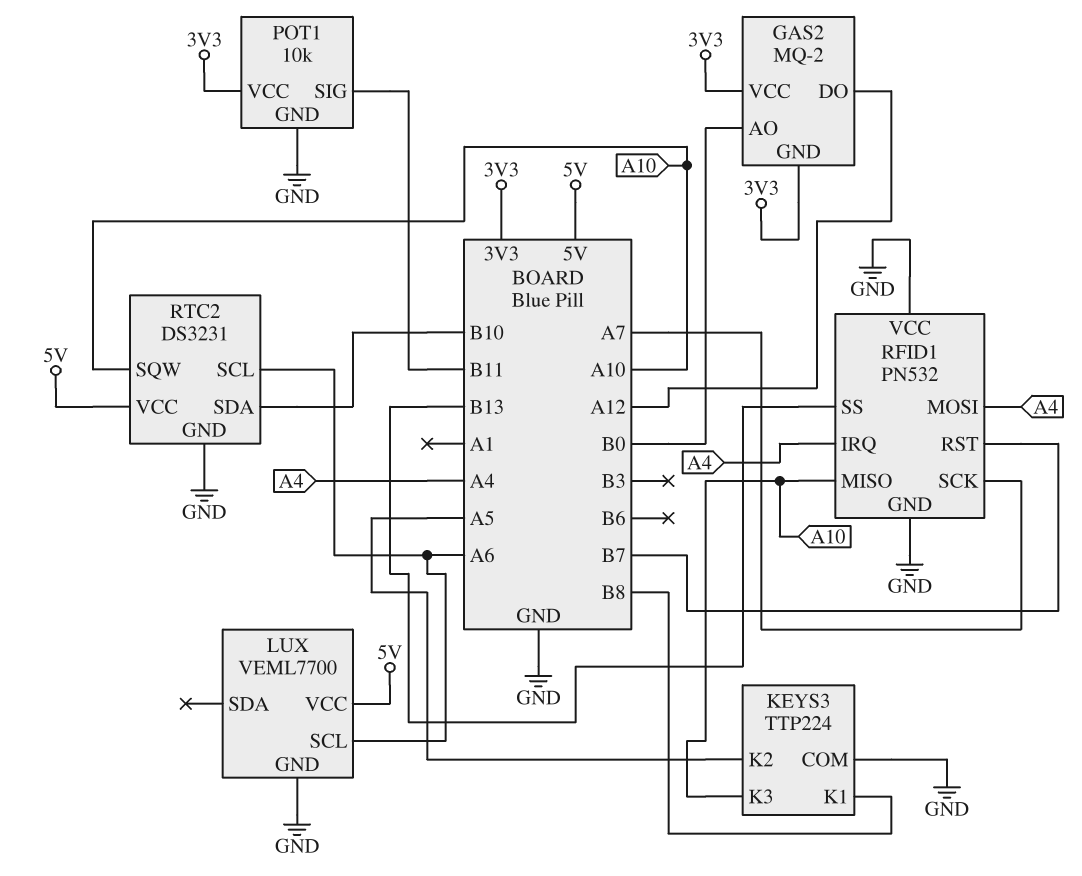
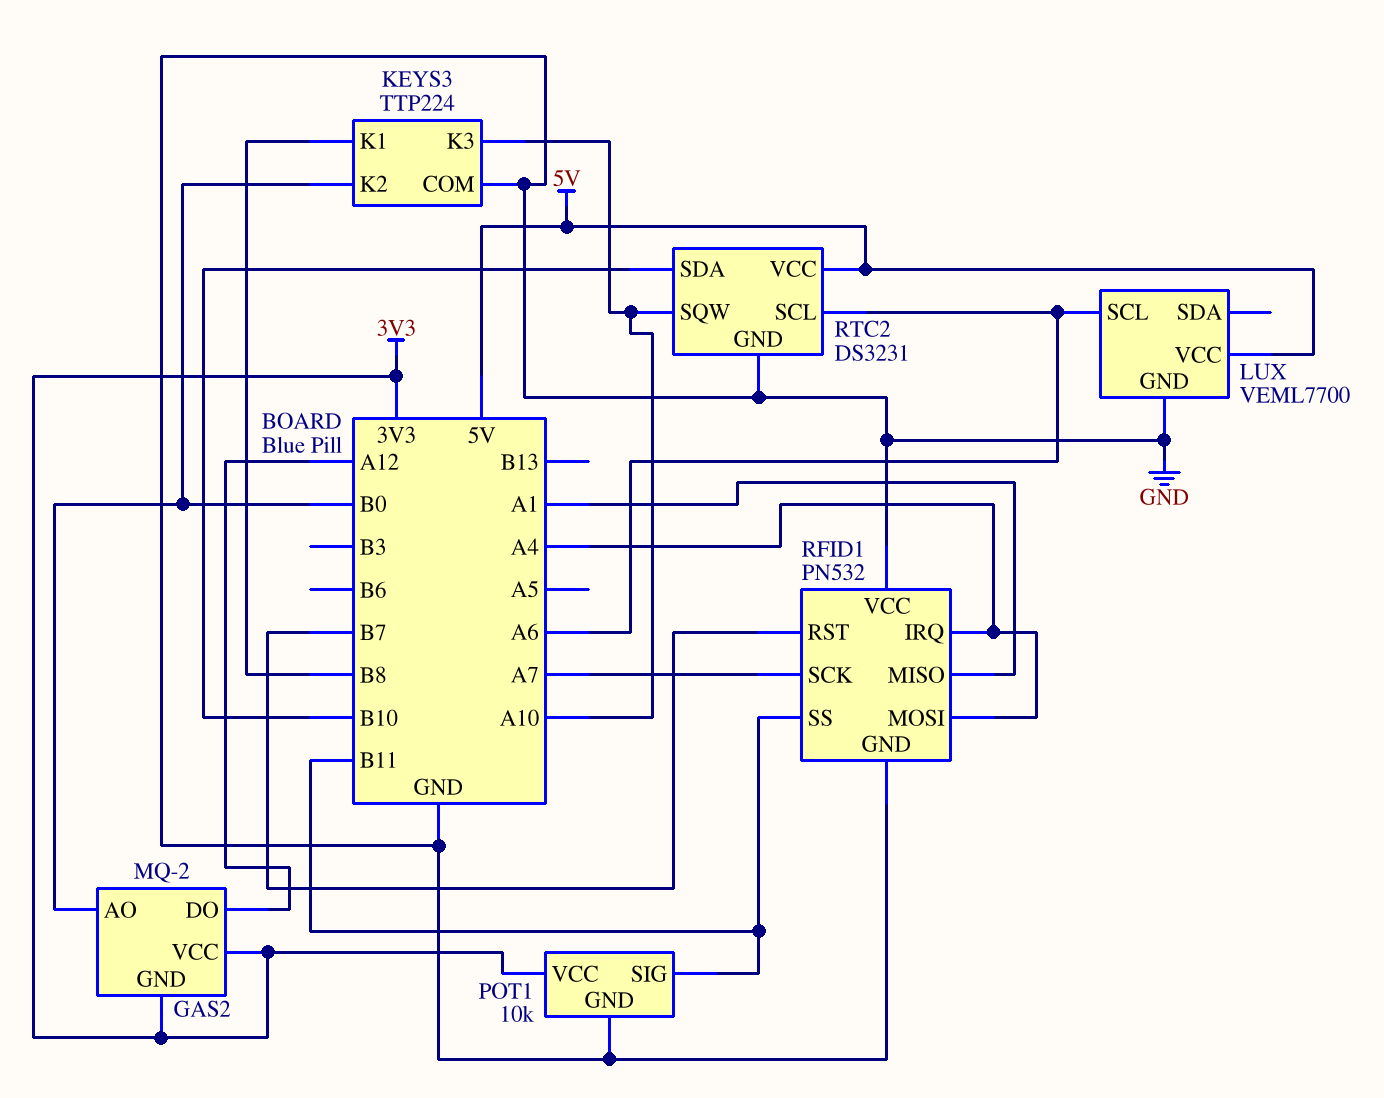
KEYS3 pin K2: A5 -> B0
RFID1 pin MISO: A10 -> A1
RFID1 pin SS: B13 -> B11

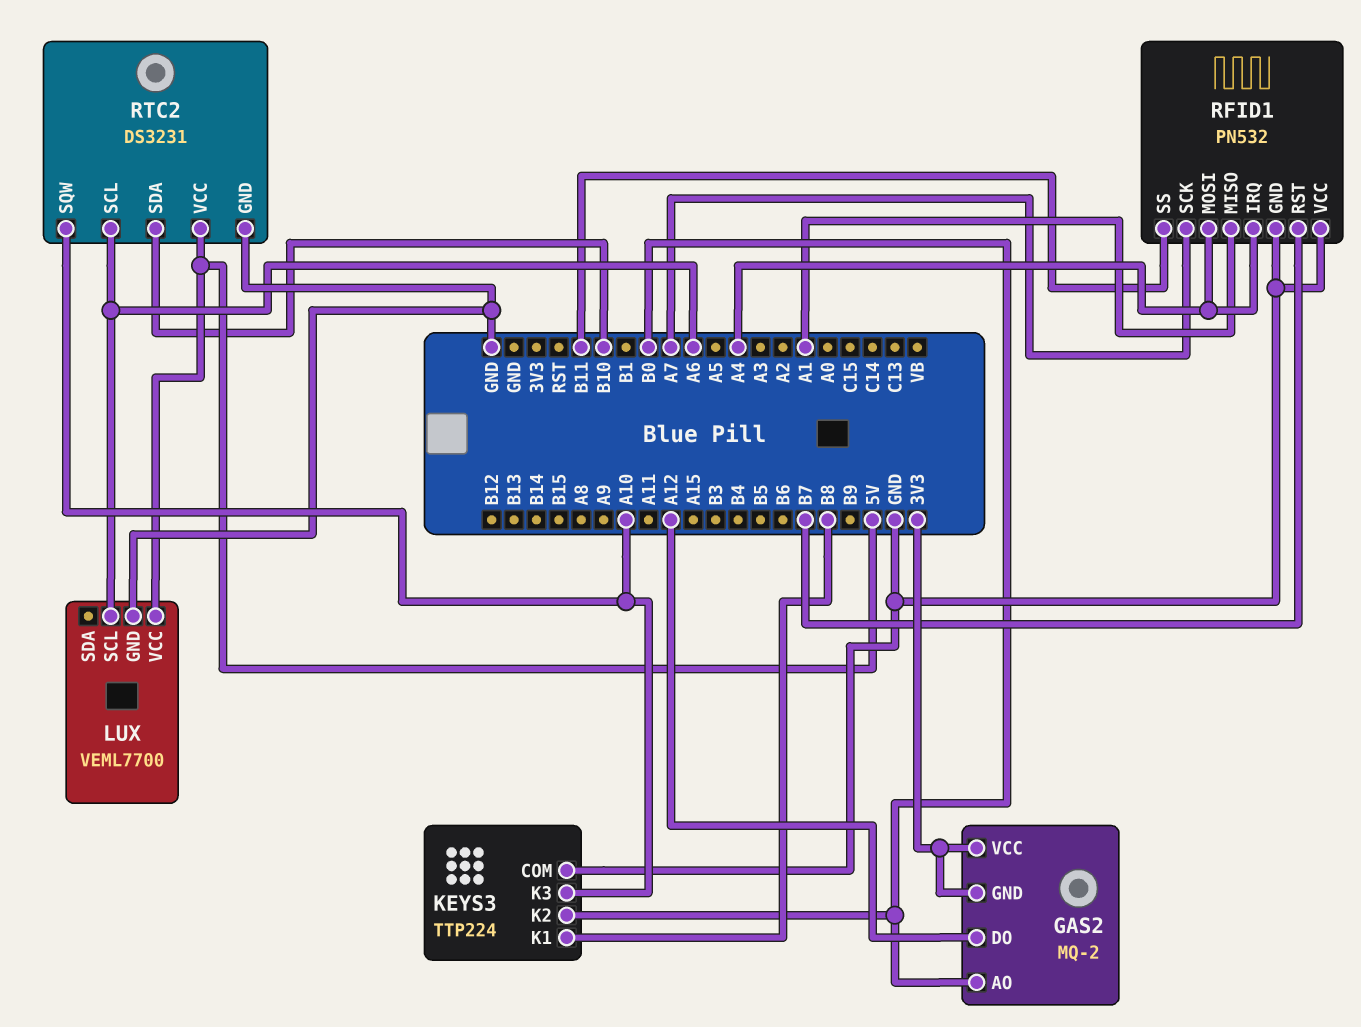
POT1: 10k -> none
POT1 pin GND: GND -> none
POT1 pin SIG: B11 -> none
POT1 pin VCC: 3V3 -> none

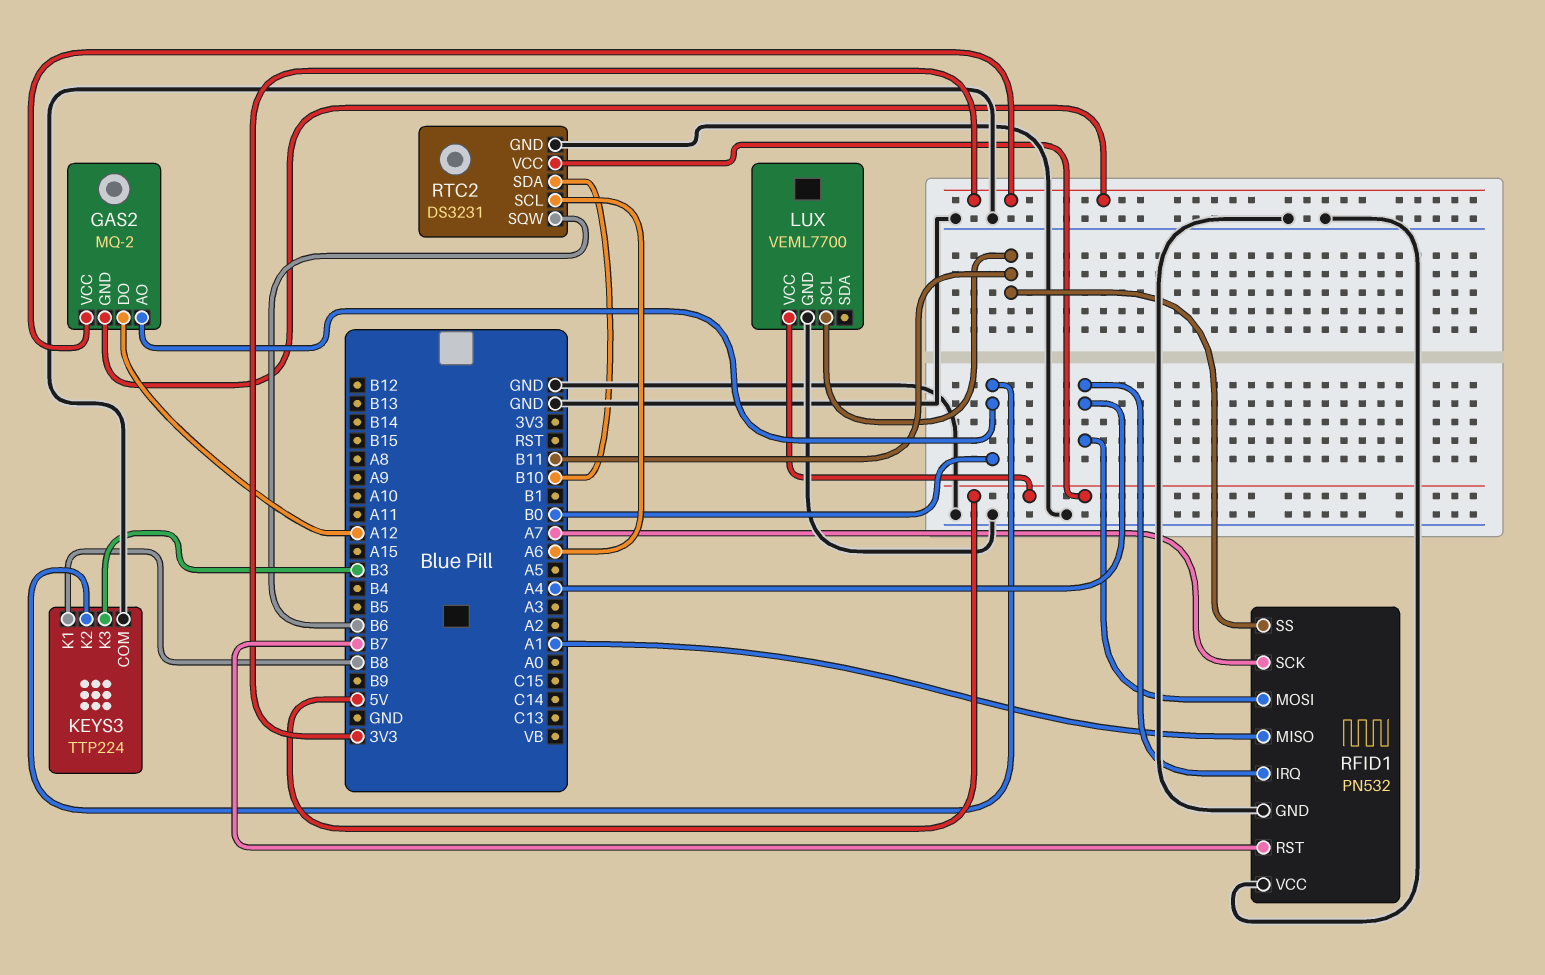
KEYS3 pin K3: A10 -> B3
LUX pin SCL: A6 -> B11
RTC2 pin SQW: A10 -> B6

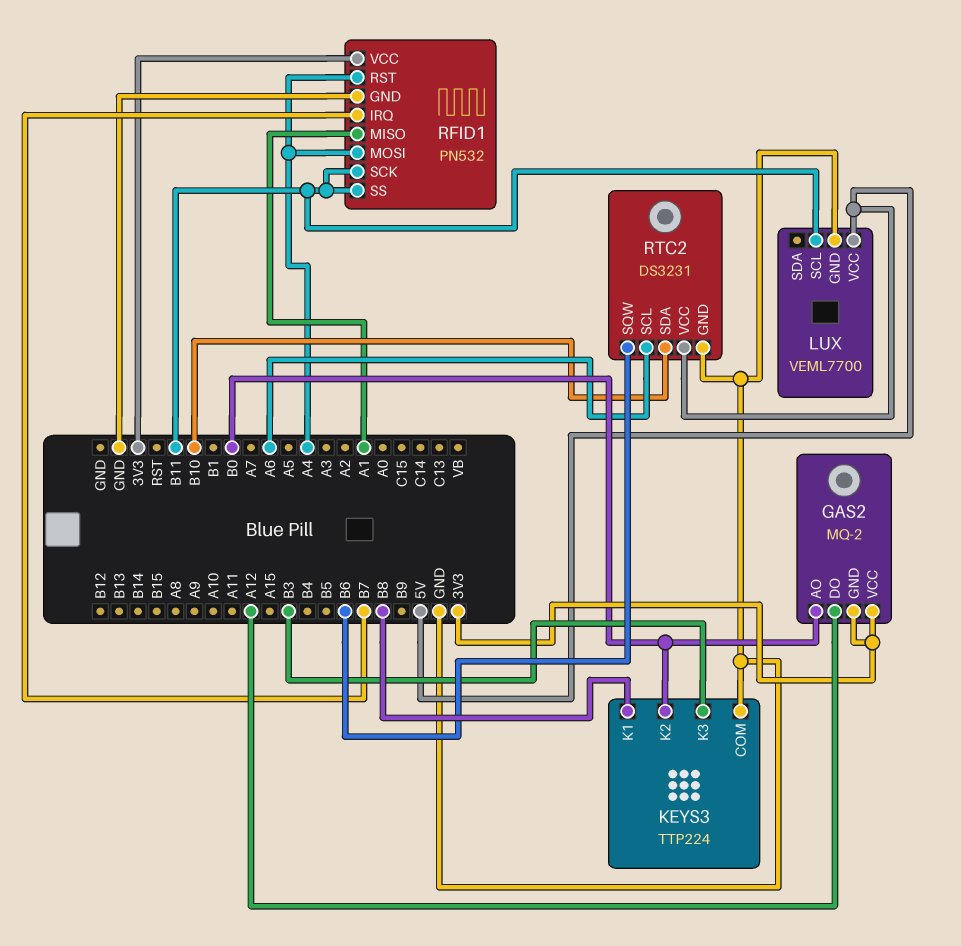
RFID1 pin IRQ: A4 -> B7
RFID1 pin RST: B7 -> A4
RFID1 pin SCK: A7 -> B11
RFID1 pin VCC: GND -> 3V3

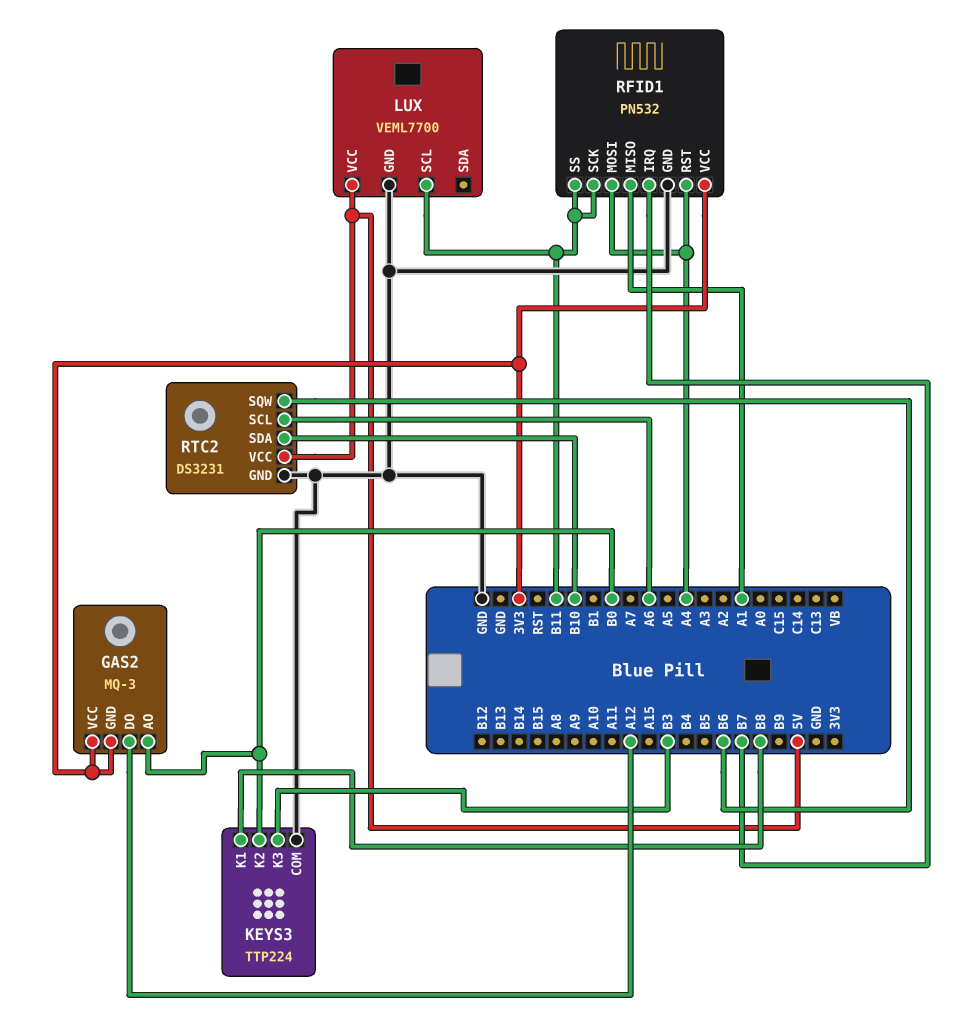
GAS2: MQ-2 -> MQ-3

